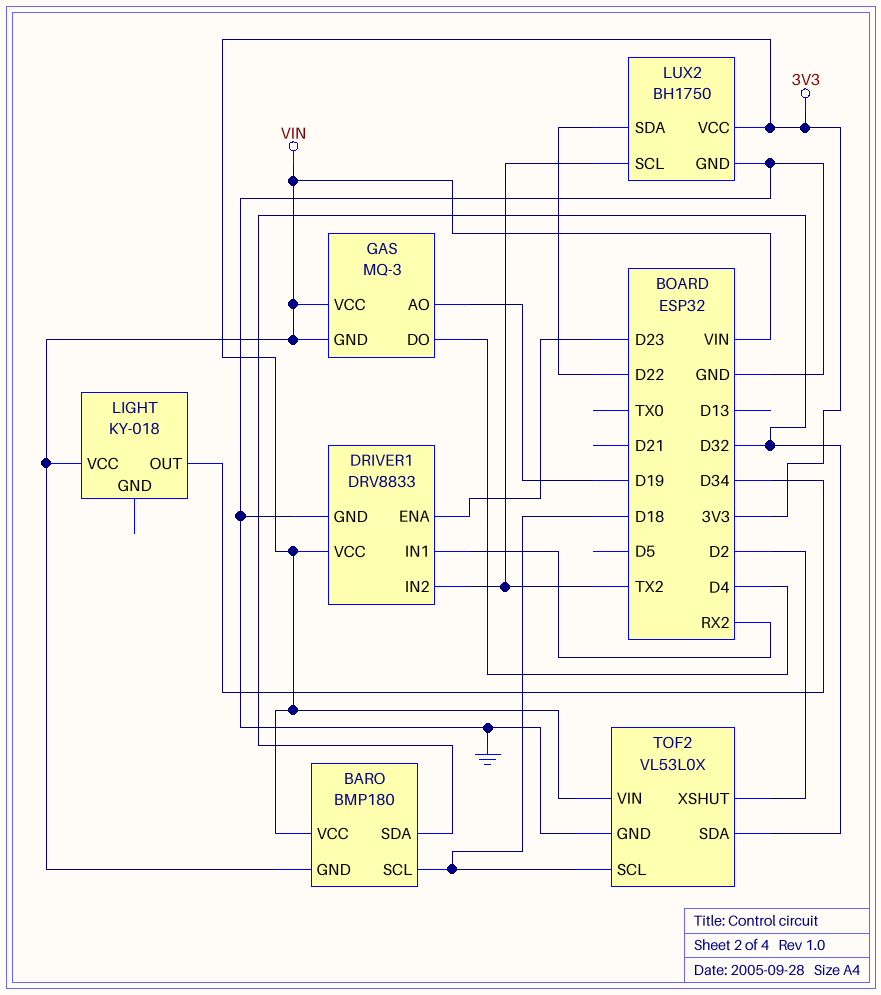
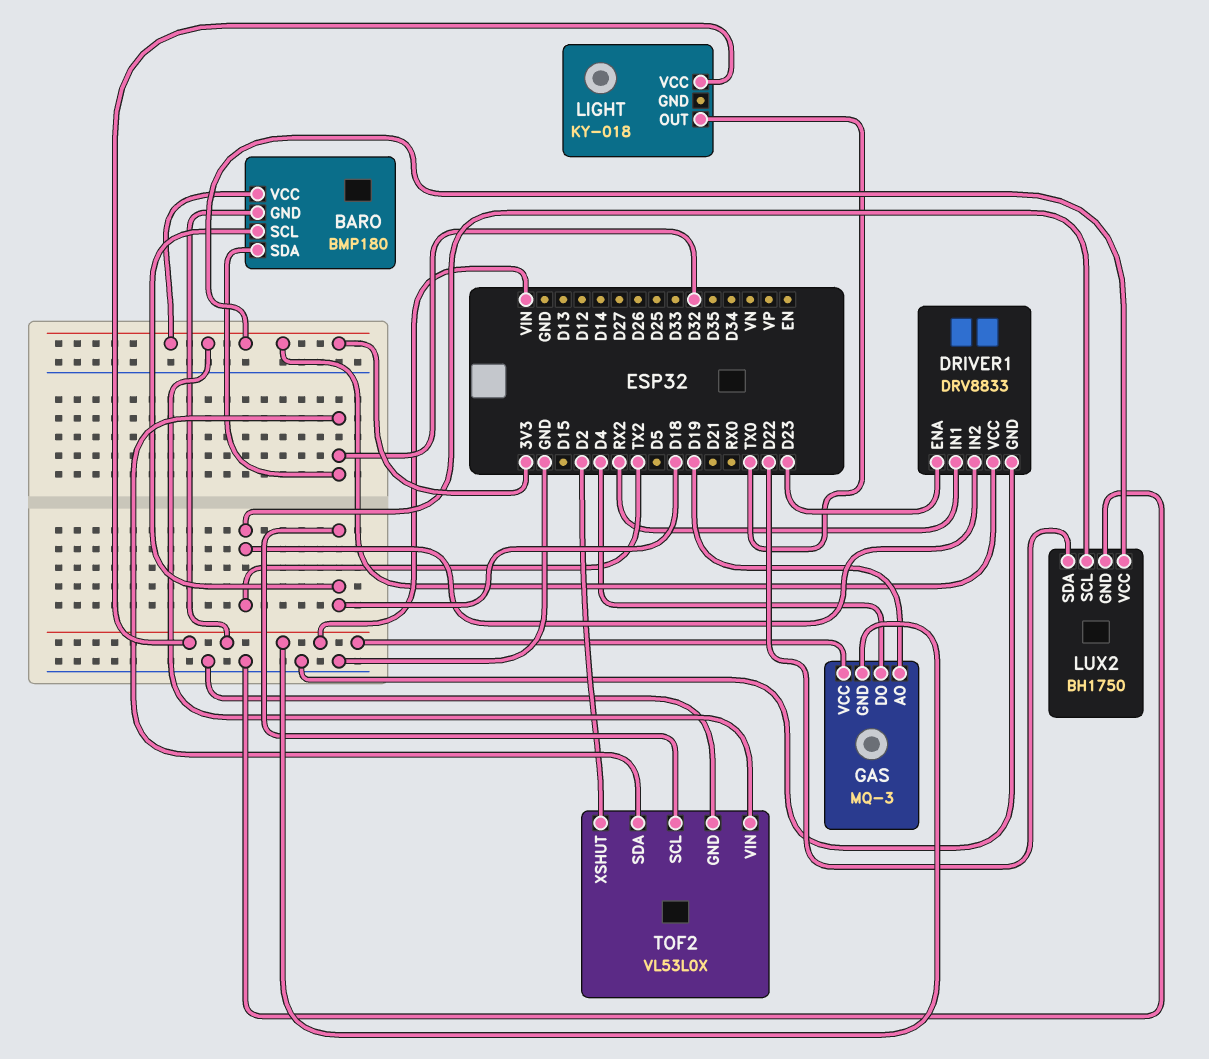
LIGHT pin OUT: D34 -> TX0

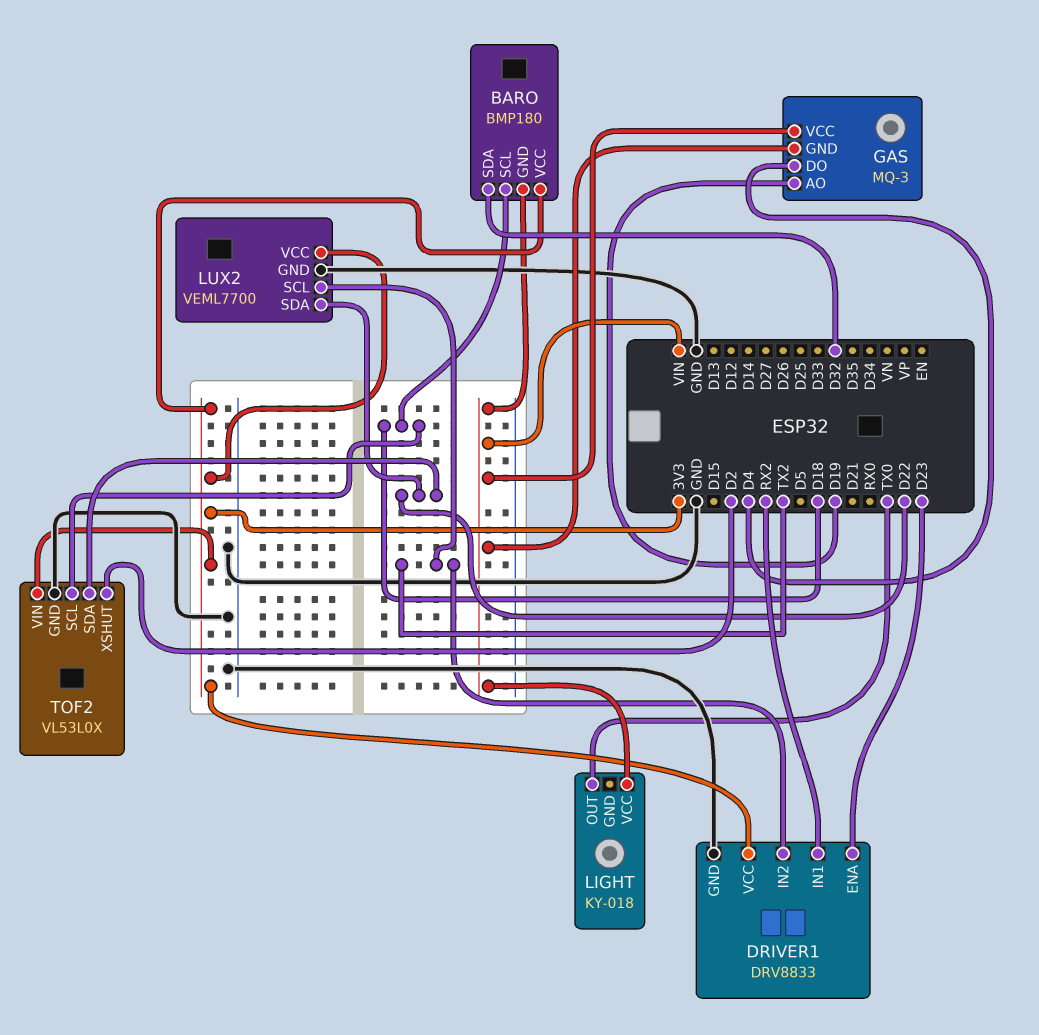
LUX2: BH1750 -> VEML7700
TOF2 pin SDA: D32 -> D22

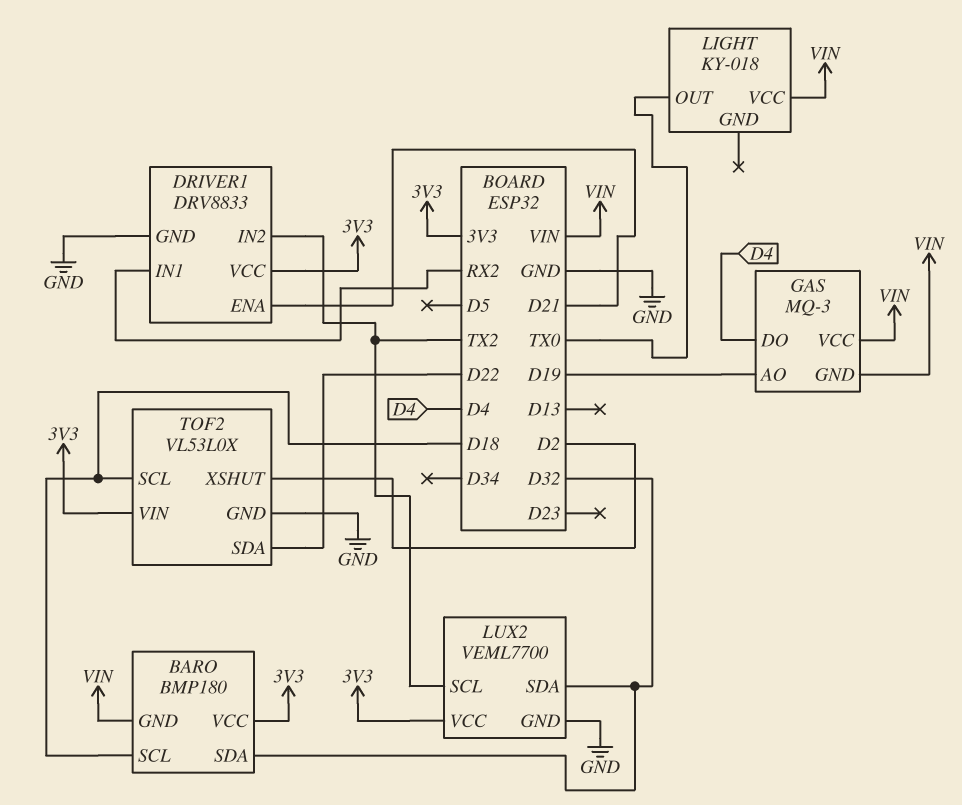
DRIVER1 pin ENA: D23 -> D21
LUX2 pin SDA: D22 -> D32

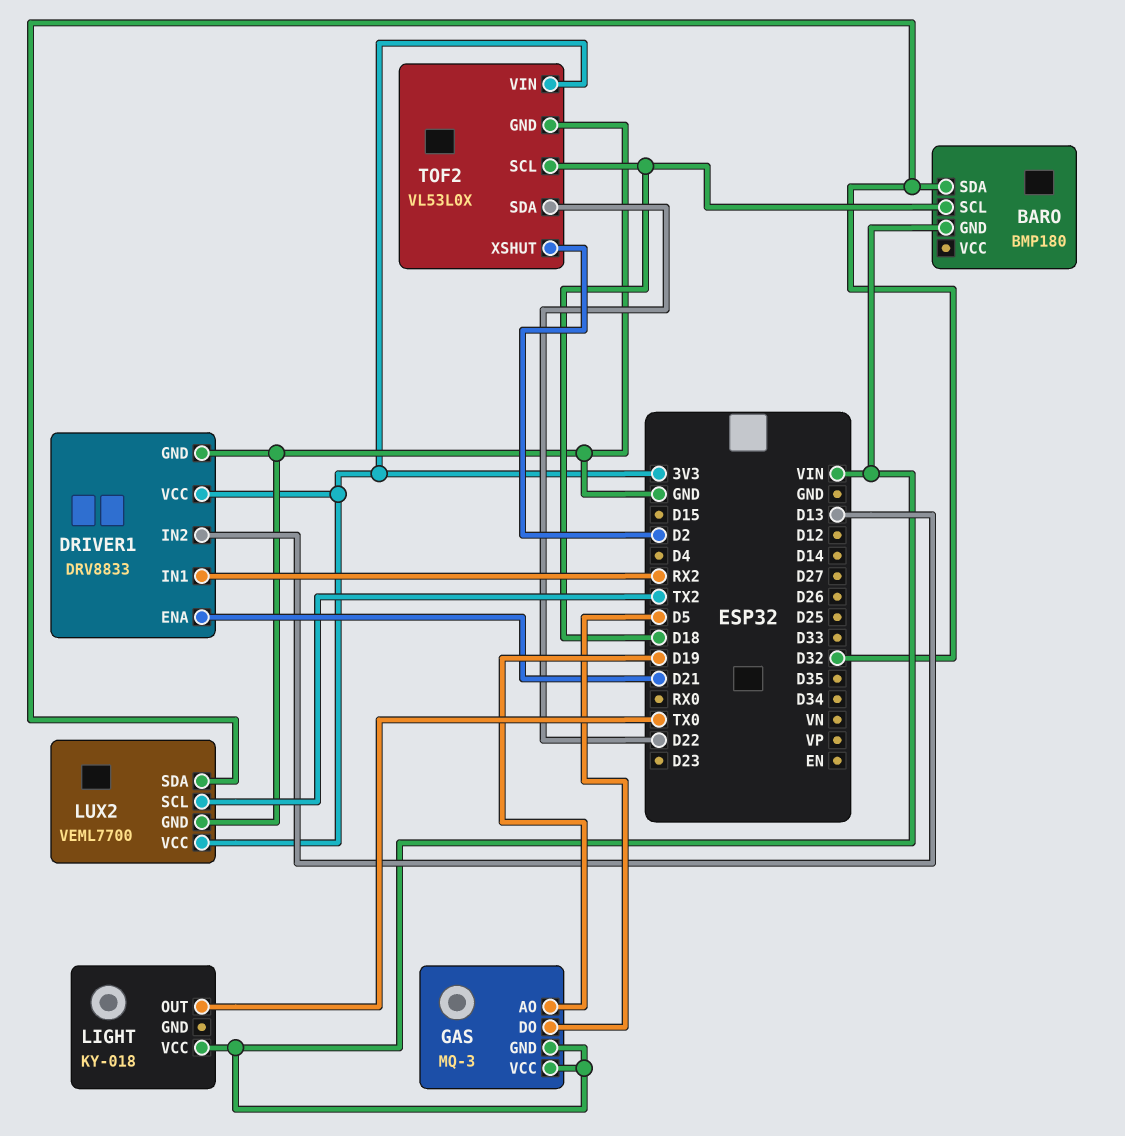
BARO pin VCC: 3V3 -> none
DRIVER1 pin IN2: TX2 -> D13
GAS pin DO: D4 -> D5

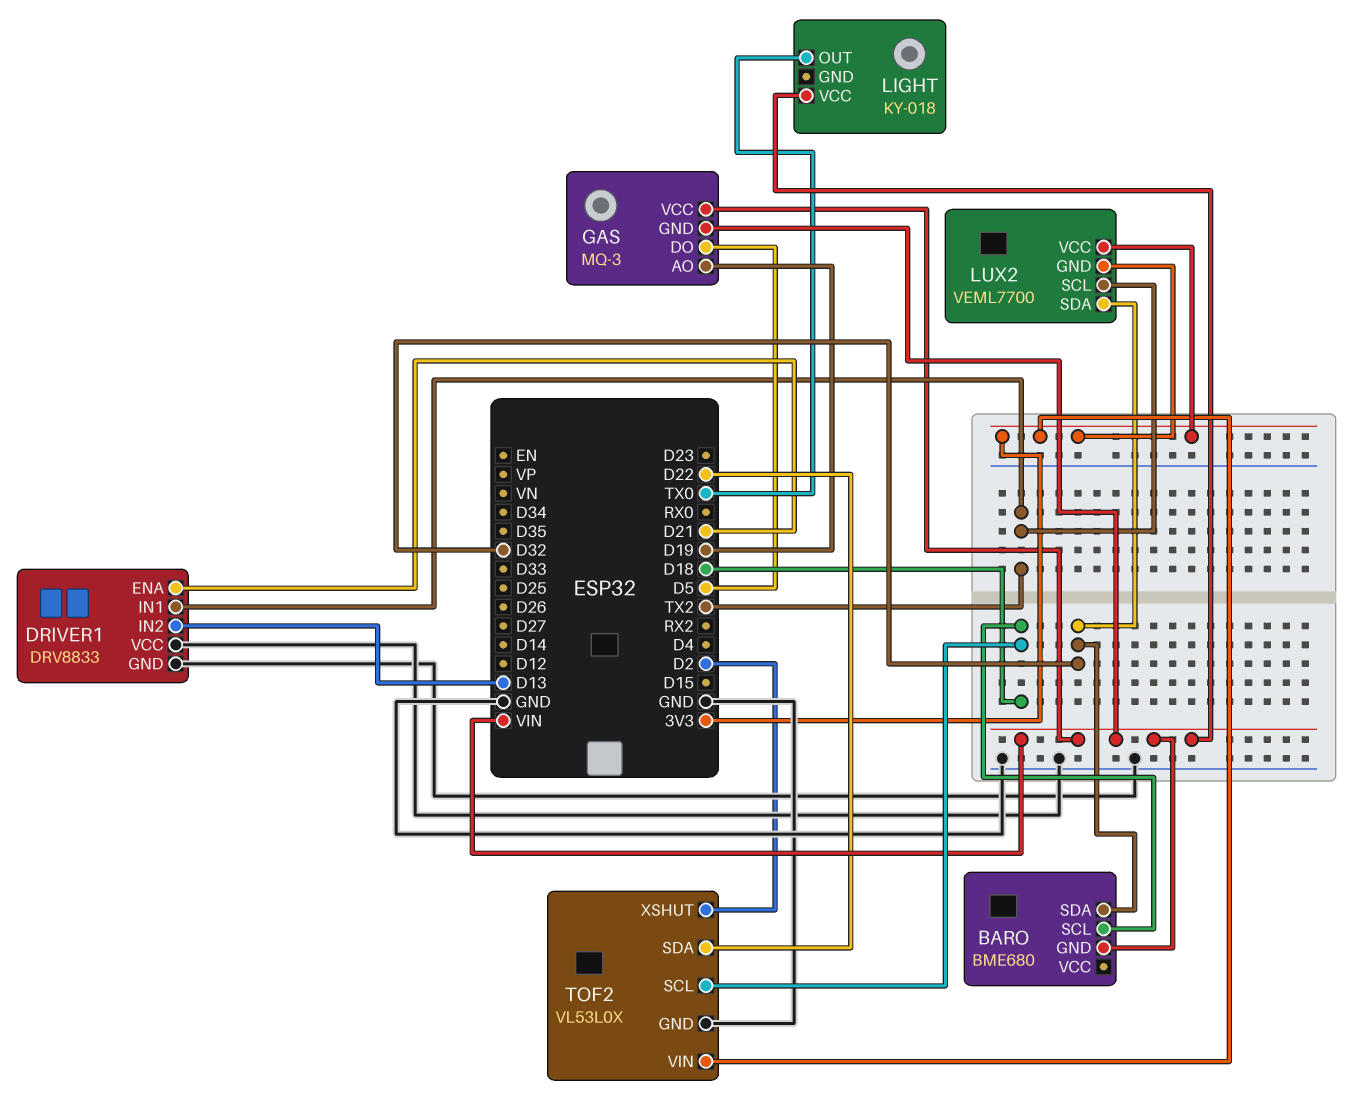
BARO: BMP180 -> BME680
DRIVER1 pin IN1: RX2 -> TX2
DRIVER1 pin VCC: 3V3 -> GND
LUX2 pin GND: GND -> 3V3

